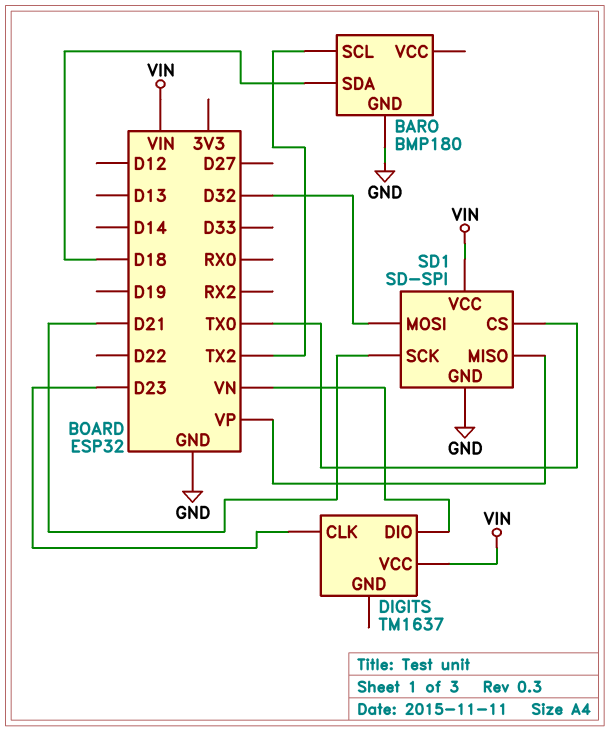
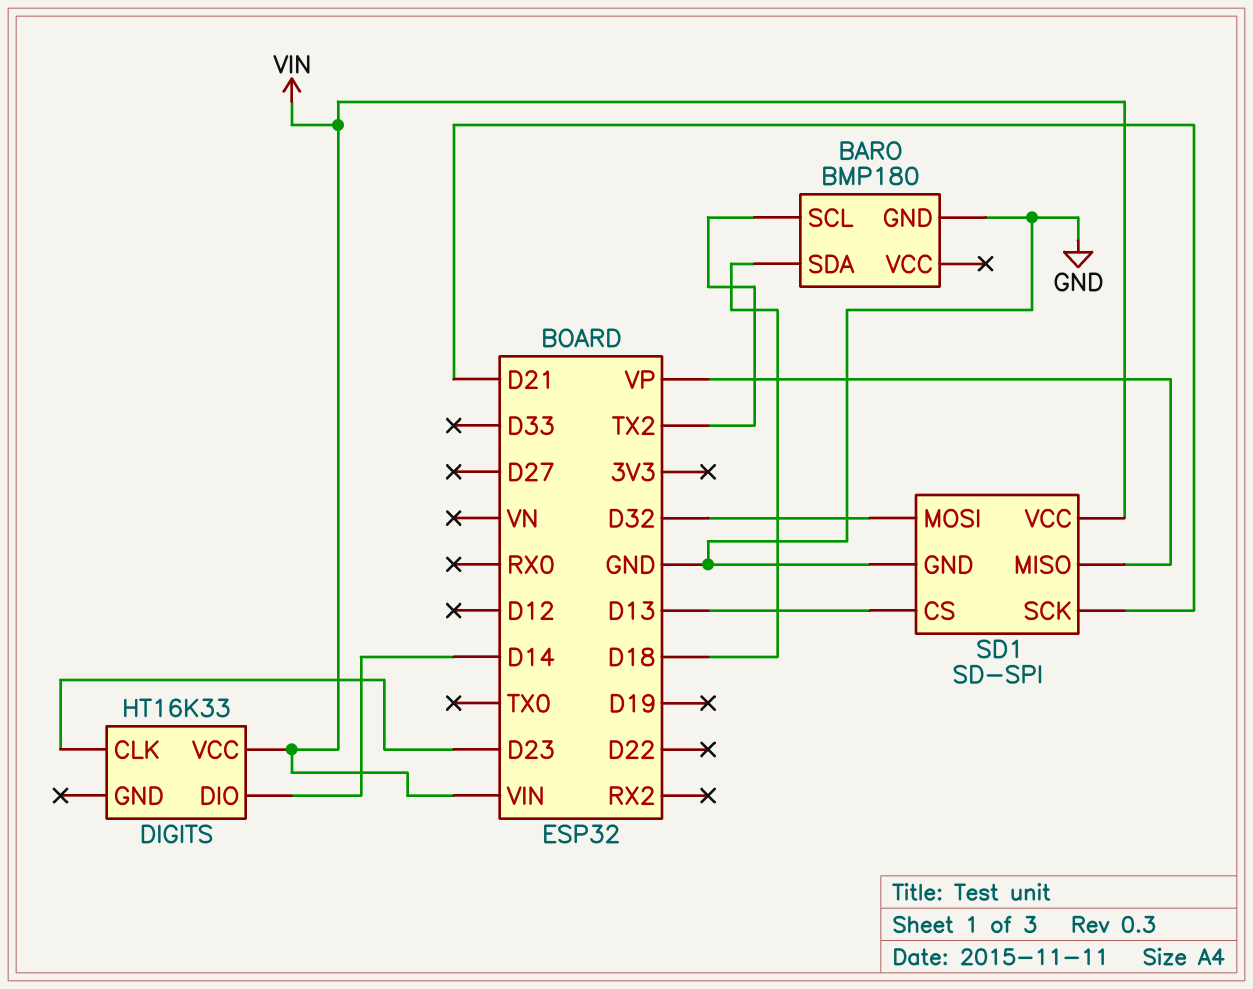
DIGITS: TM1637 -> HT16K33
DIGITS pin DIO: VN -> D14
SD1 pin CS: TX0 -> D13

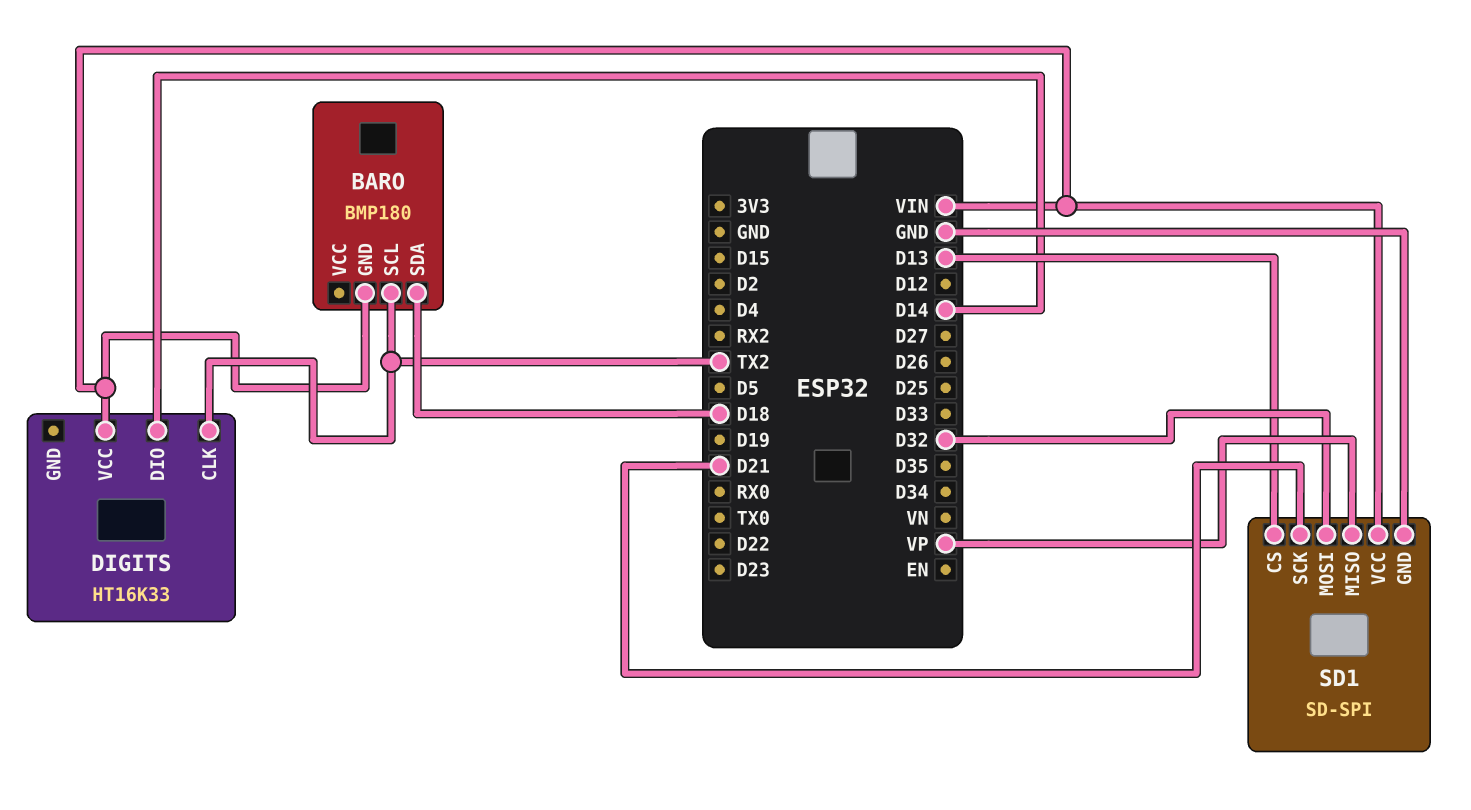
BARO pin GND: GND -> VIN
DIGITS pin CLK: D23 -> TX2

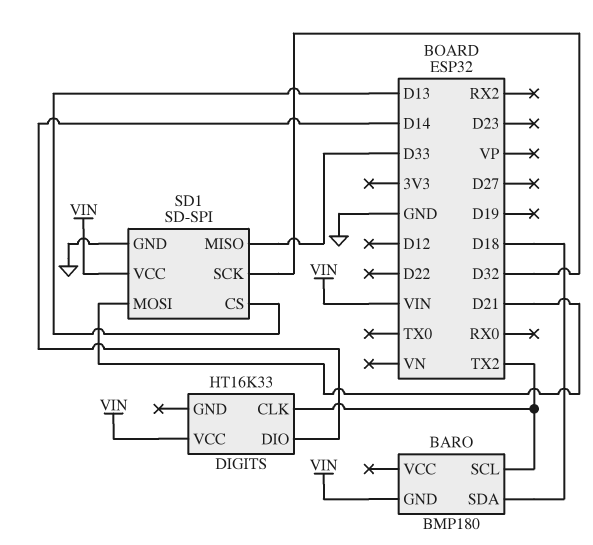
SD1 pin MISO: VP -> D33
SD1 pin MOSI: D32 -> D21
SD1 pin SCK: D21 -> D32

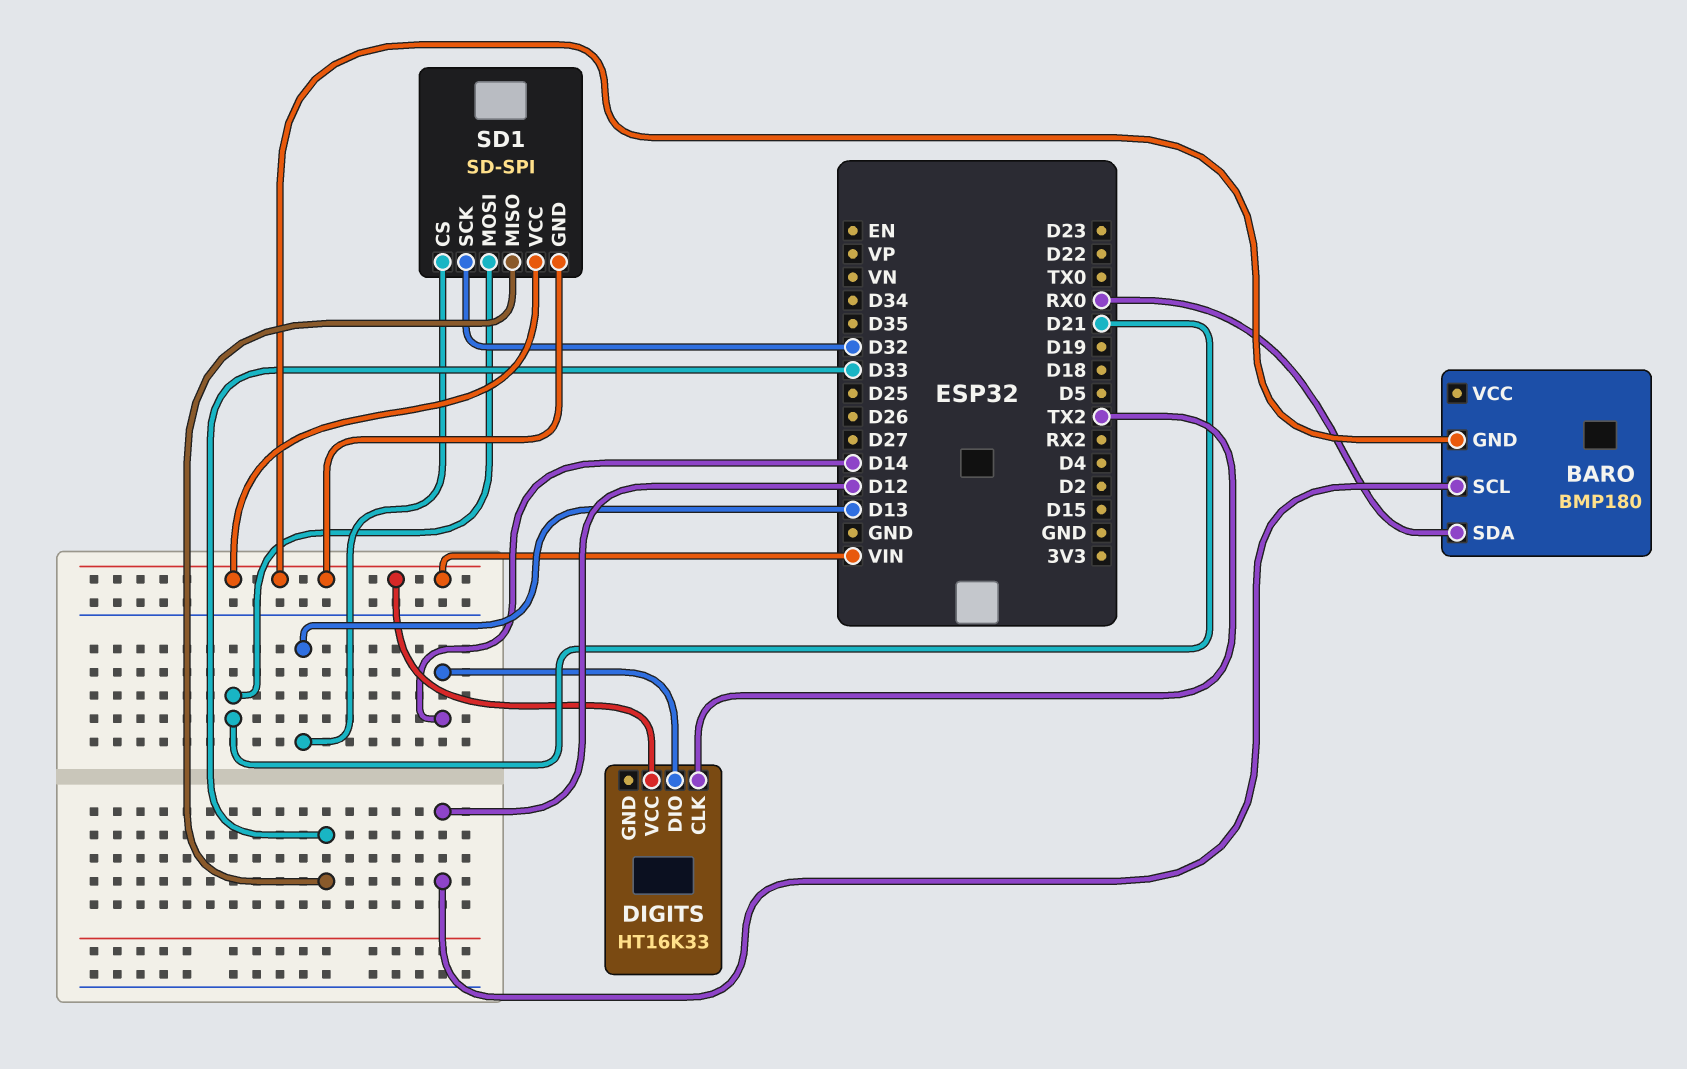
BARO pin SCL: TX2 -> D12
BARO pin SDA: D18 -> RX0
SD1 pin GND: GND -> VIN

